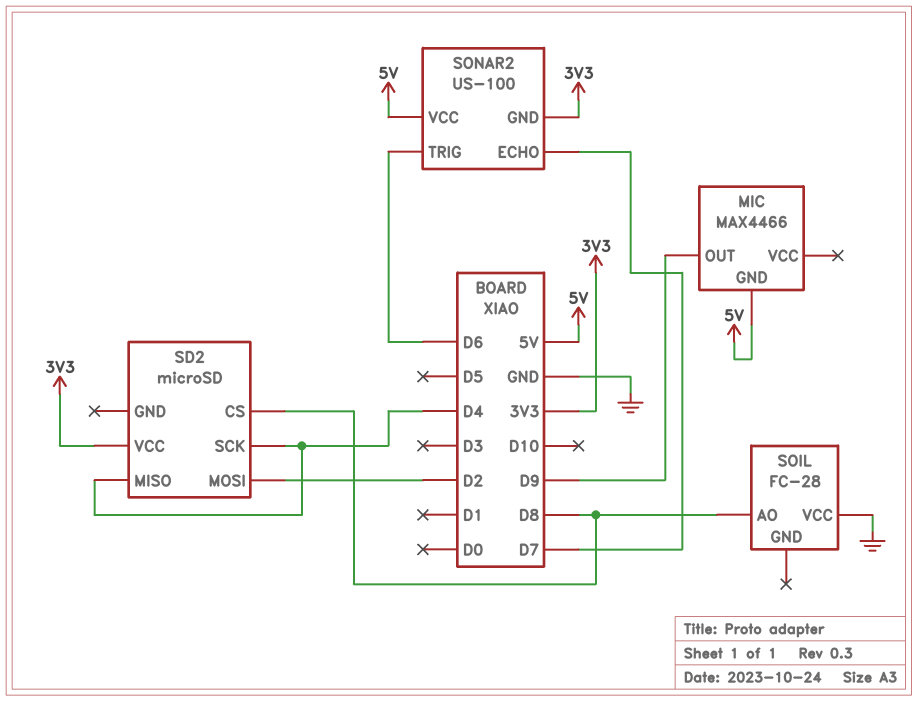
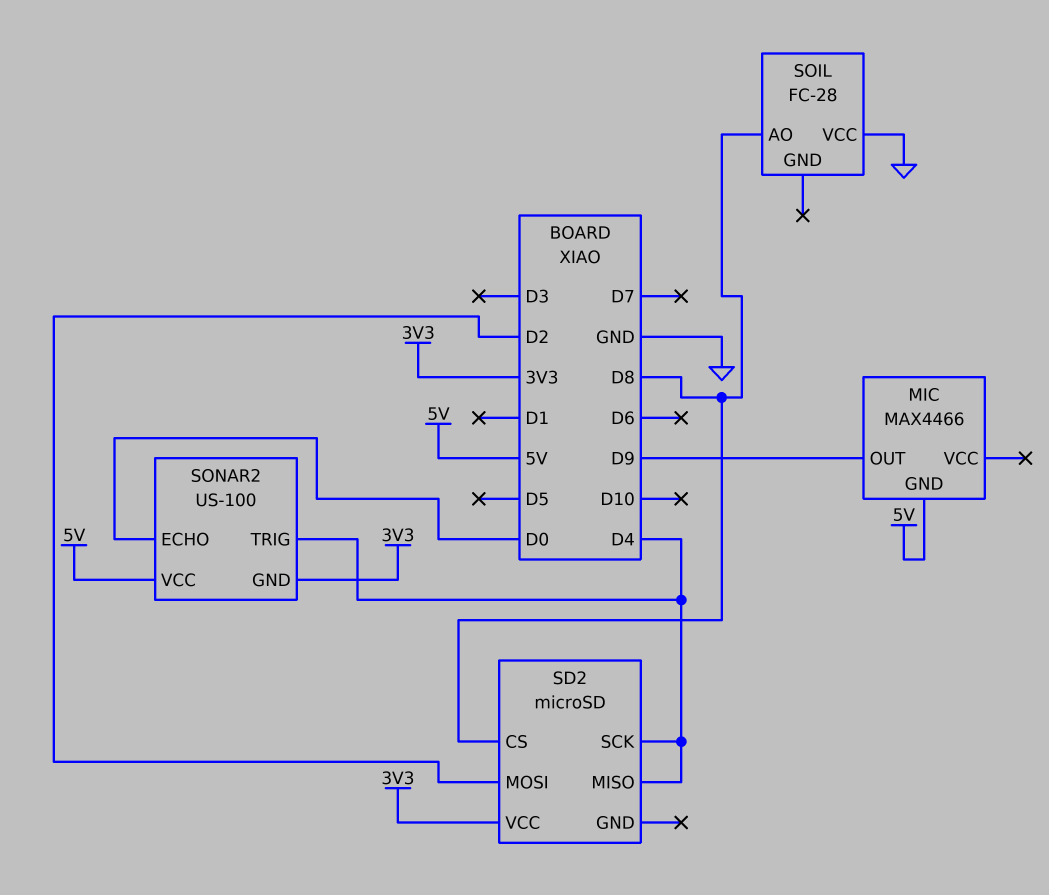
SONAR2 pin ECHO: D7 -> D0
SONAR2 pin TRIG: D6 -> D4

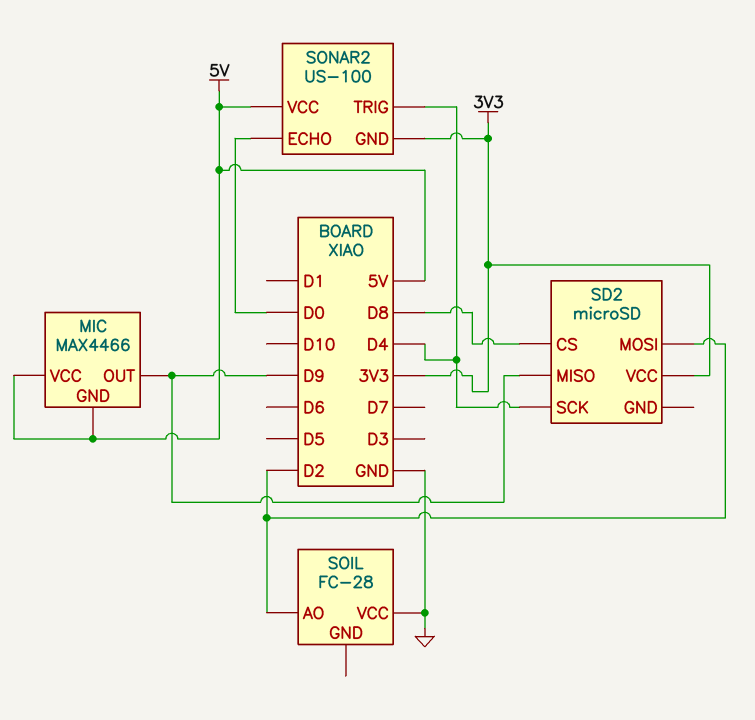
MIC pin VCC: none -> 5V
SD2 pin MISO: D4 -> D9
SOIL pin AO: D8 -> D2

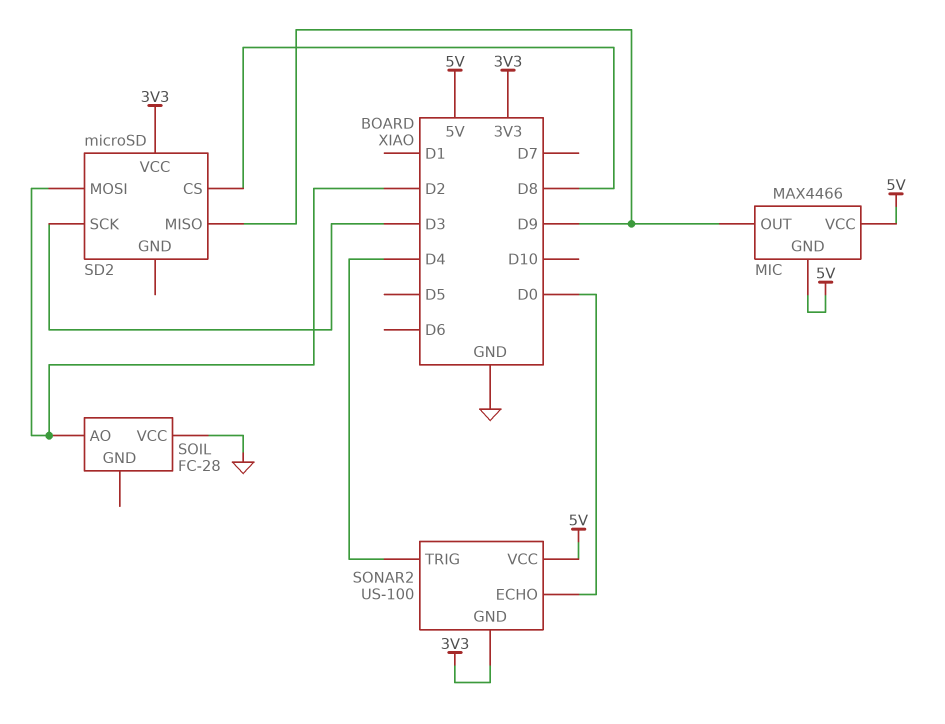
SD2 pin SCK: D4 -> D3

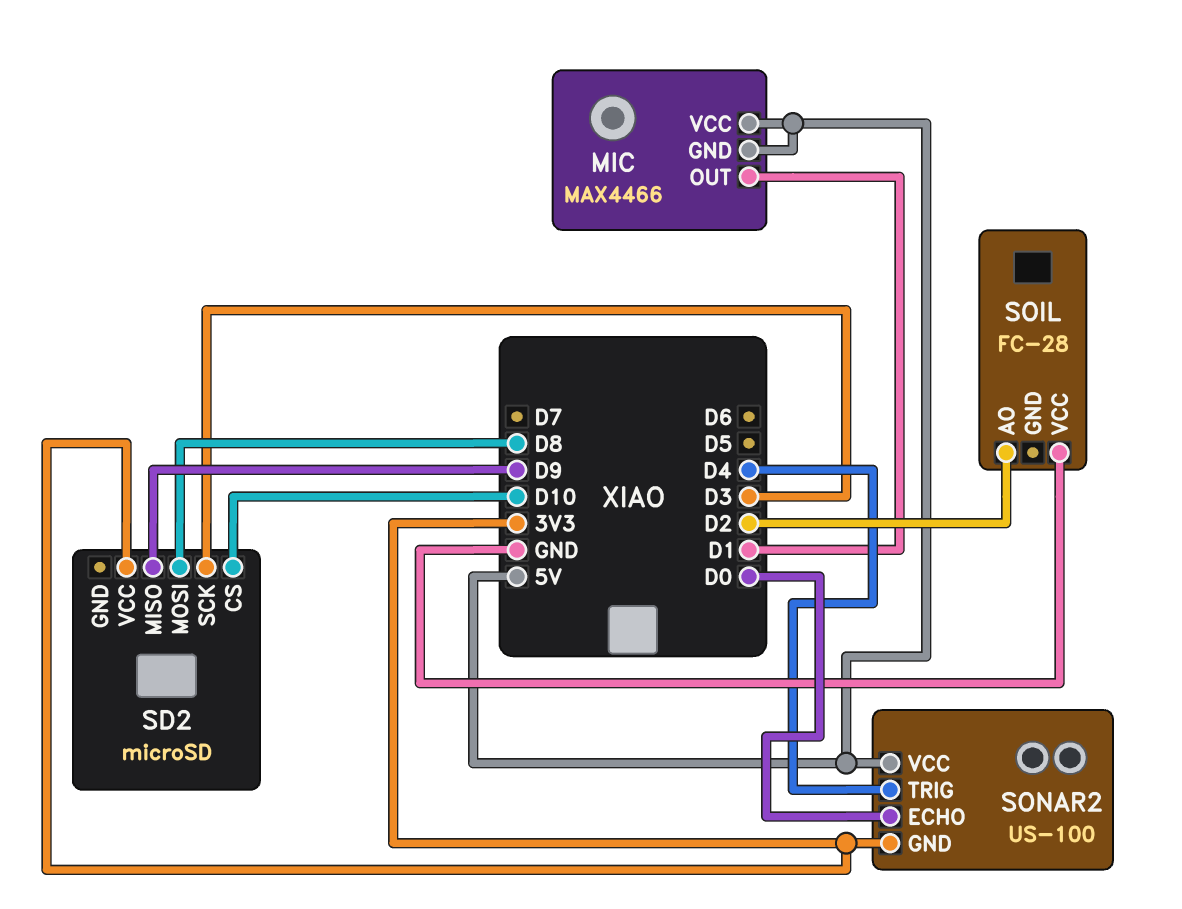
MIC pin OUT: D9 -> D1
SD2 pin CS: D8 -> D10
SD2 pin MOSI: D2 -> D8

